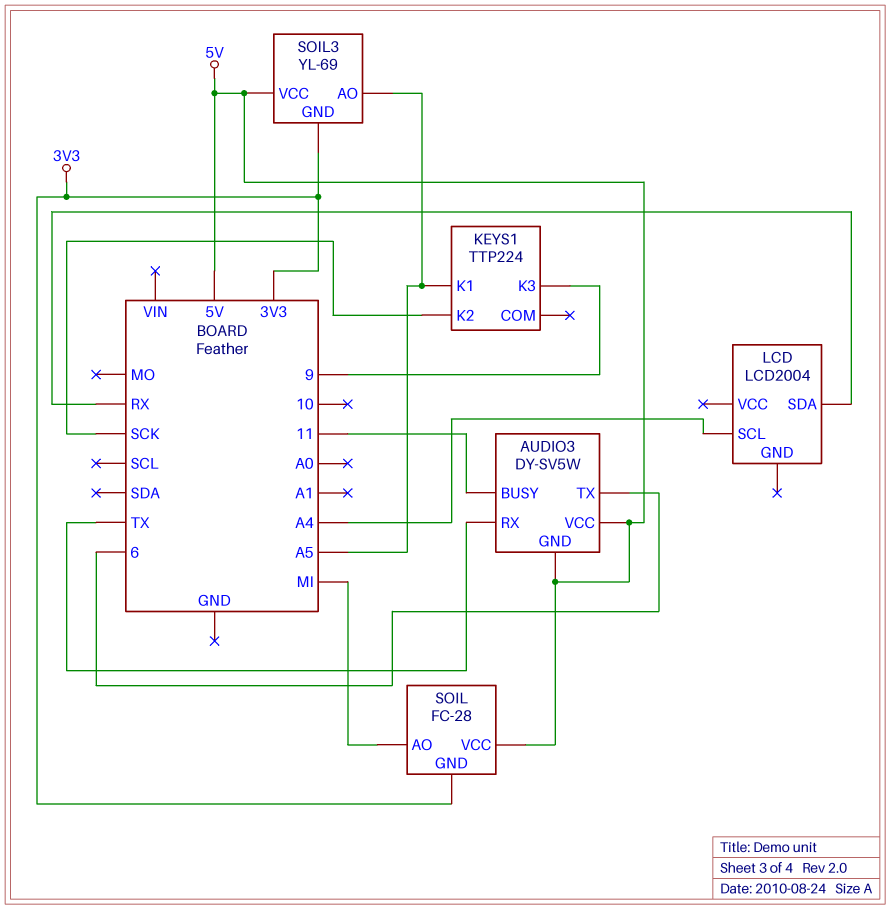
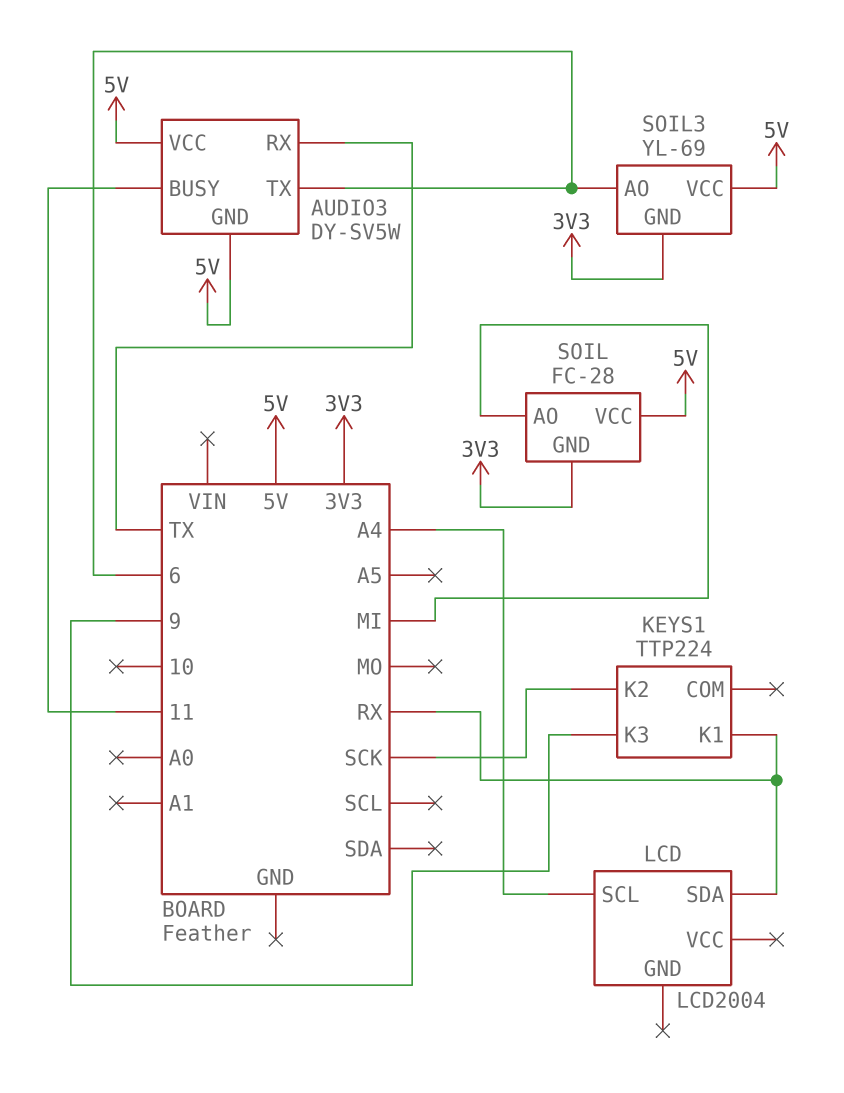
KEYS1 pin K1: A5 -> RX
SOIL3 pin AO: A5 -> 6

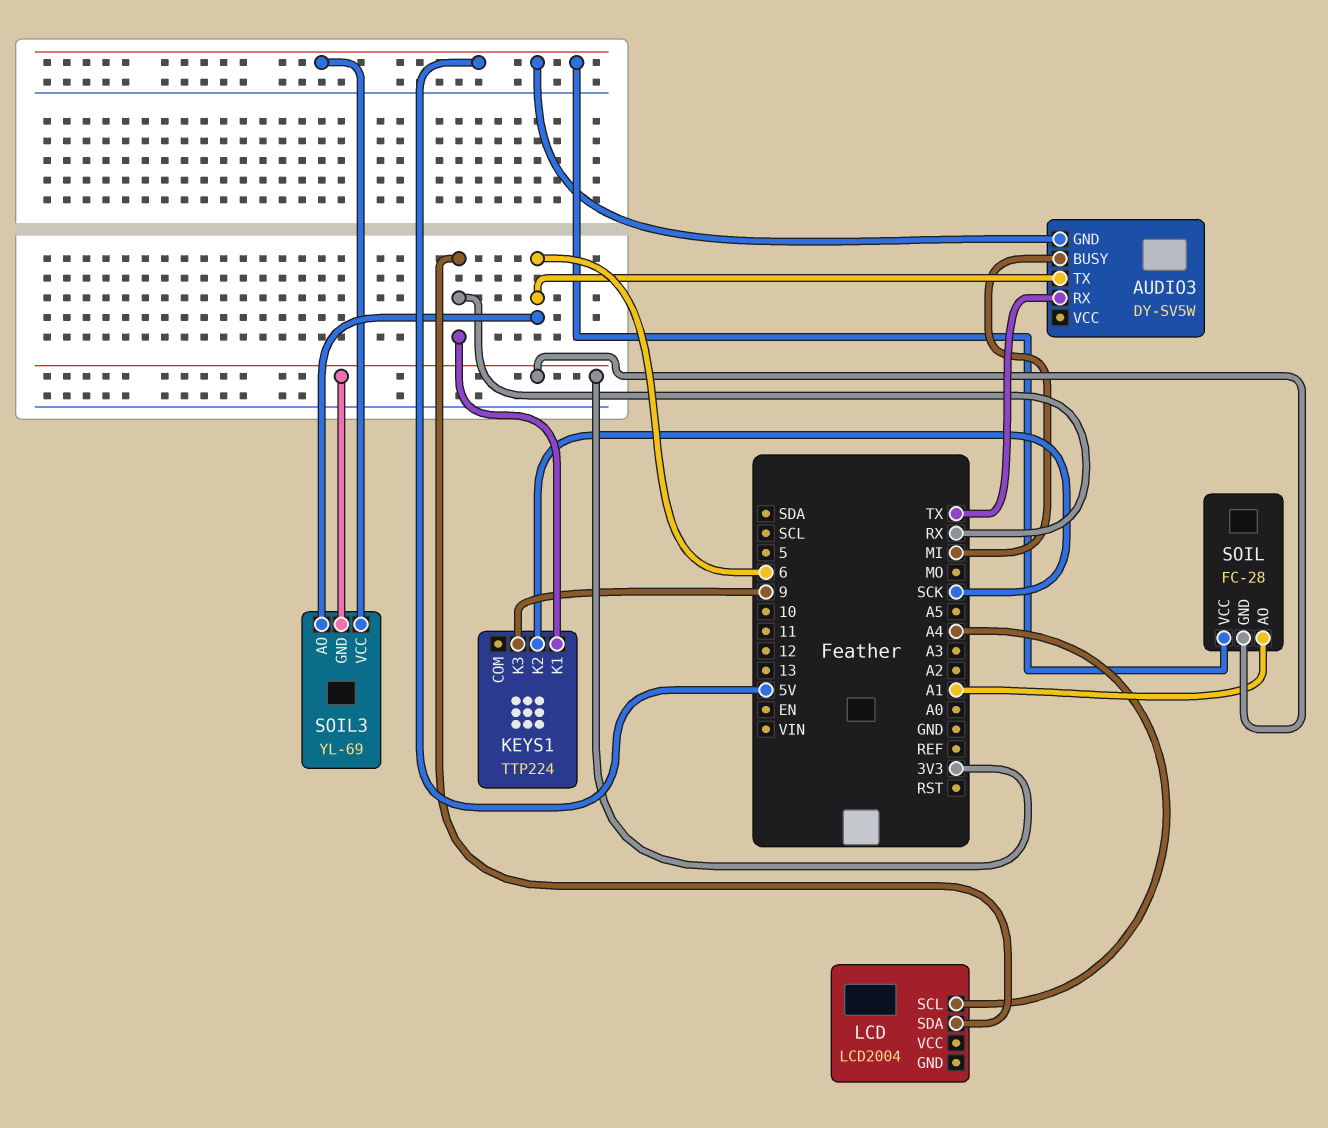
AUDIO3 pin BUSY: 11 -> MI
AUDIO3 pin VCC: 5V -> none
SOIL pin AO: MI -> A1

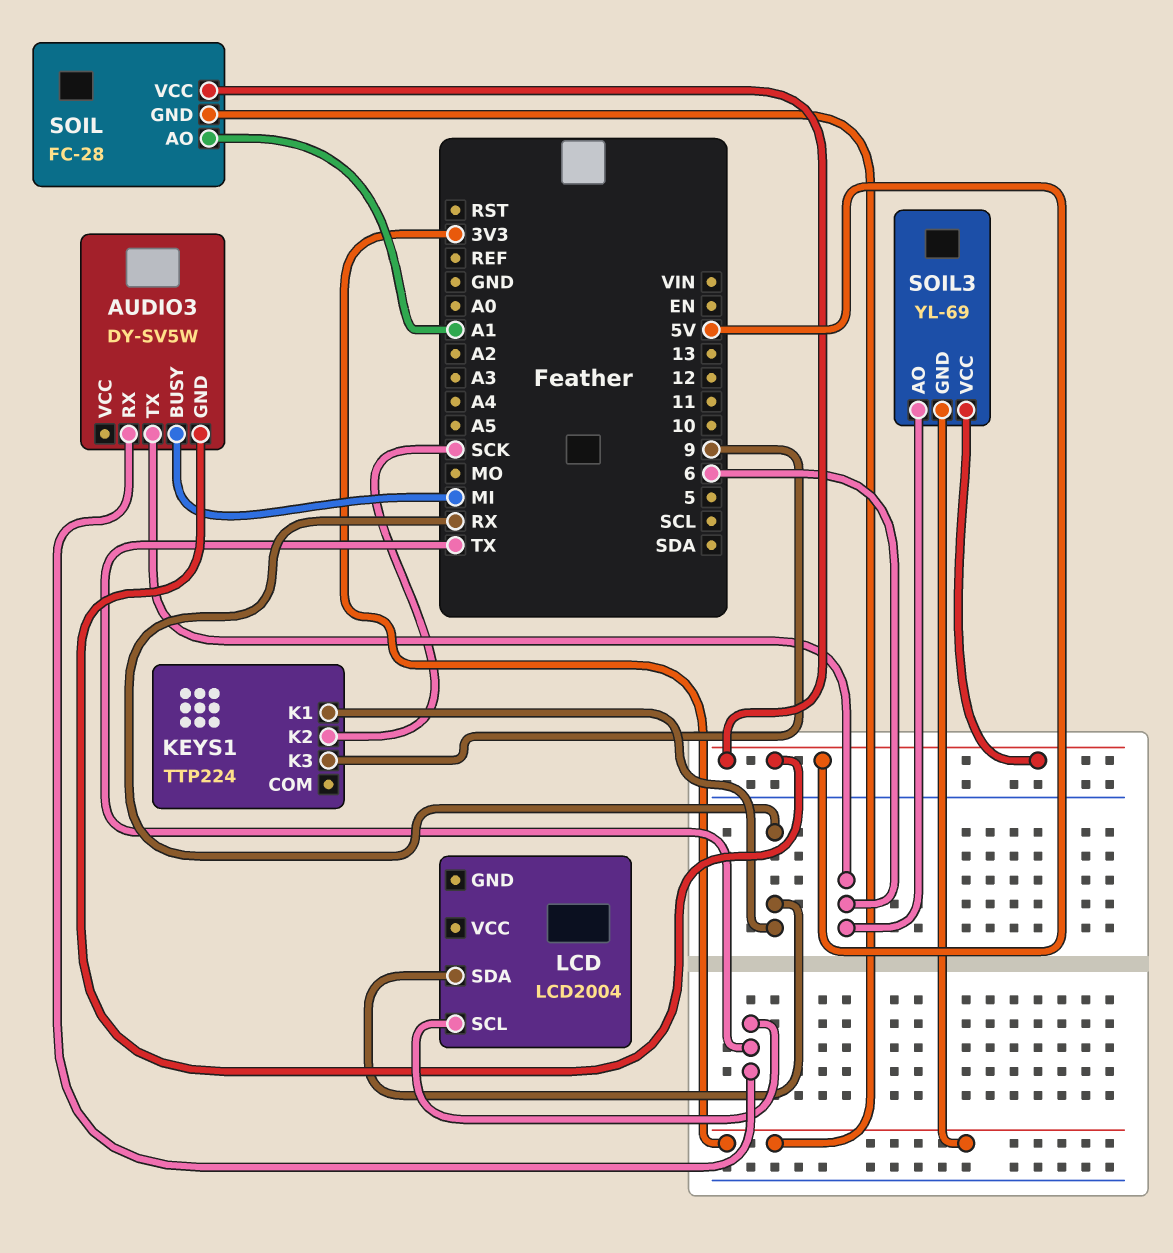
LCD pin SCL: A4 -> TX

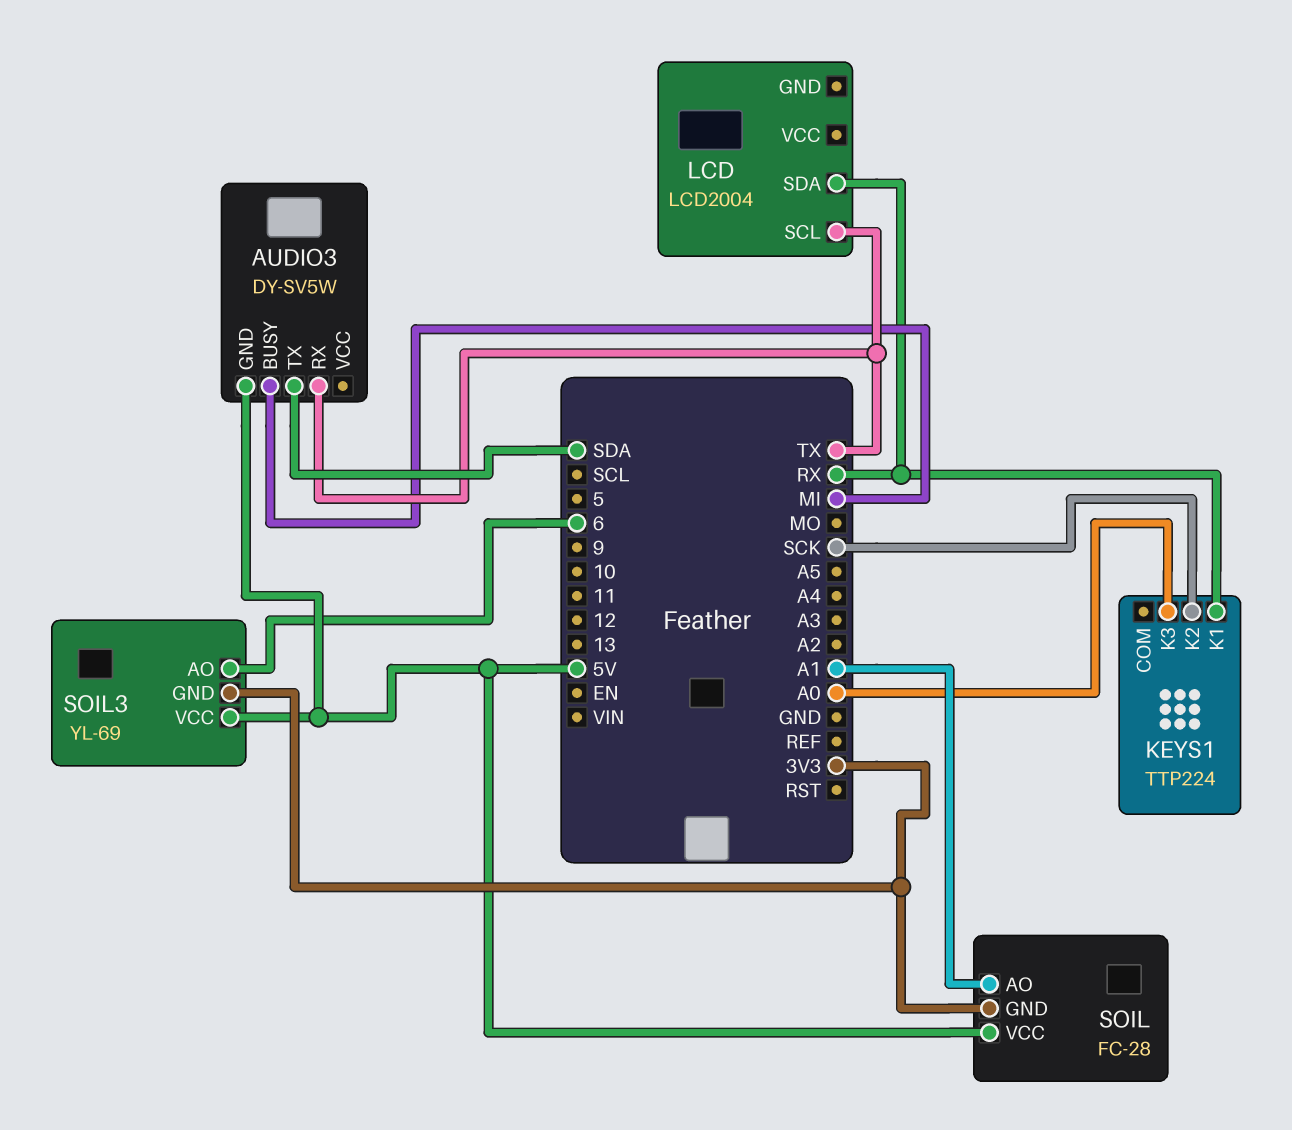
AUDIO3 pin TX: 6 -> SDA
KEYS1 pin K3: 9 -> A0

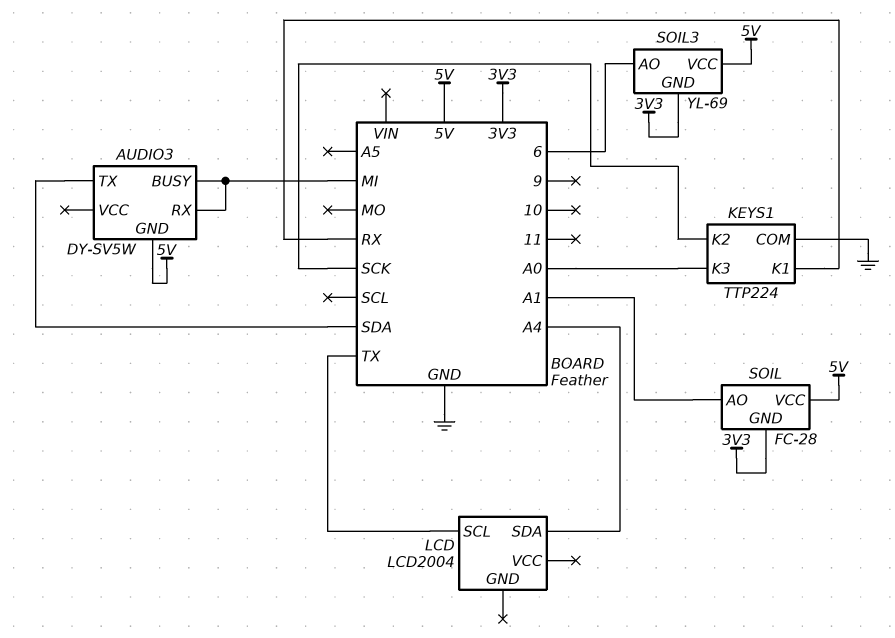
AUDIO3 pin RX: TX -> MI
KEYS1 pin COM: none -> GND
LCD pin SDA: RX -> A4

